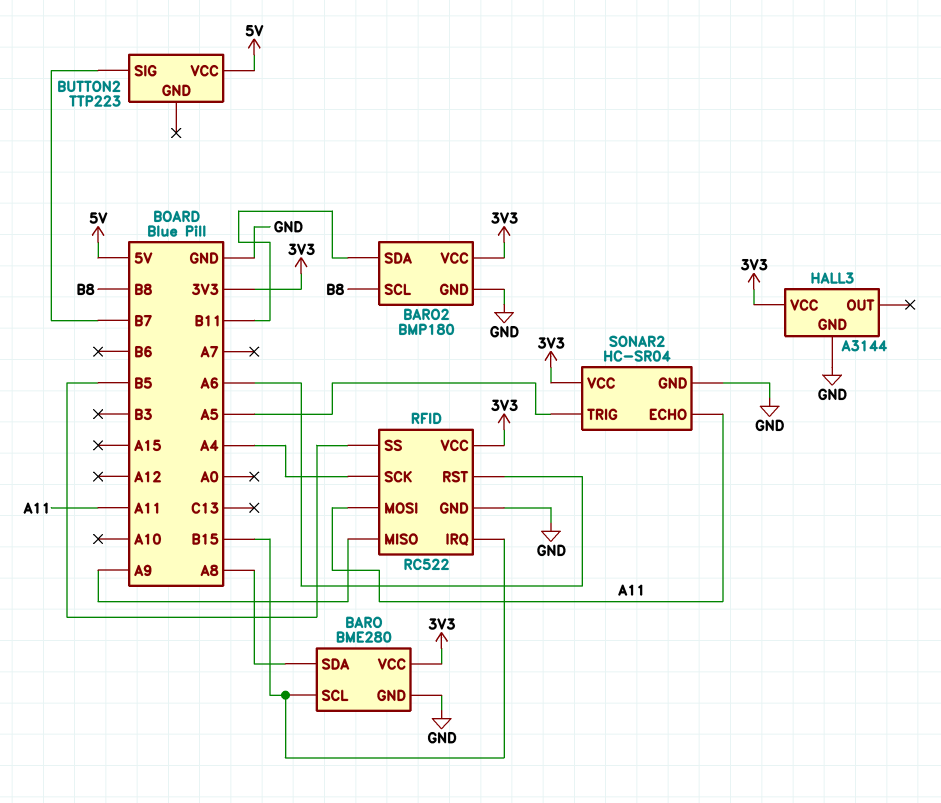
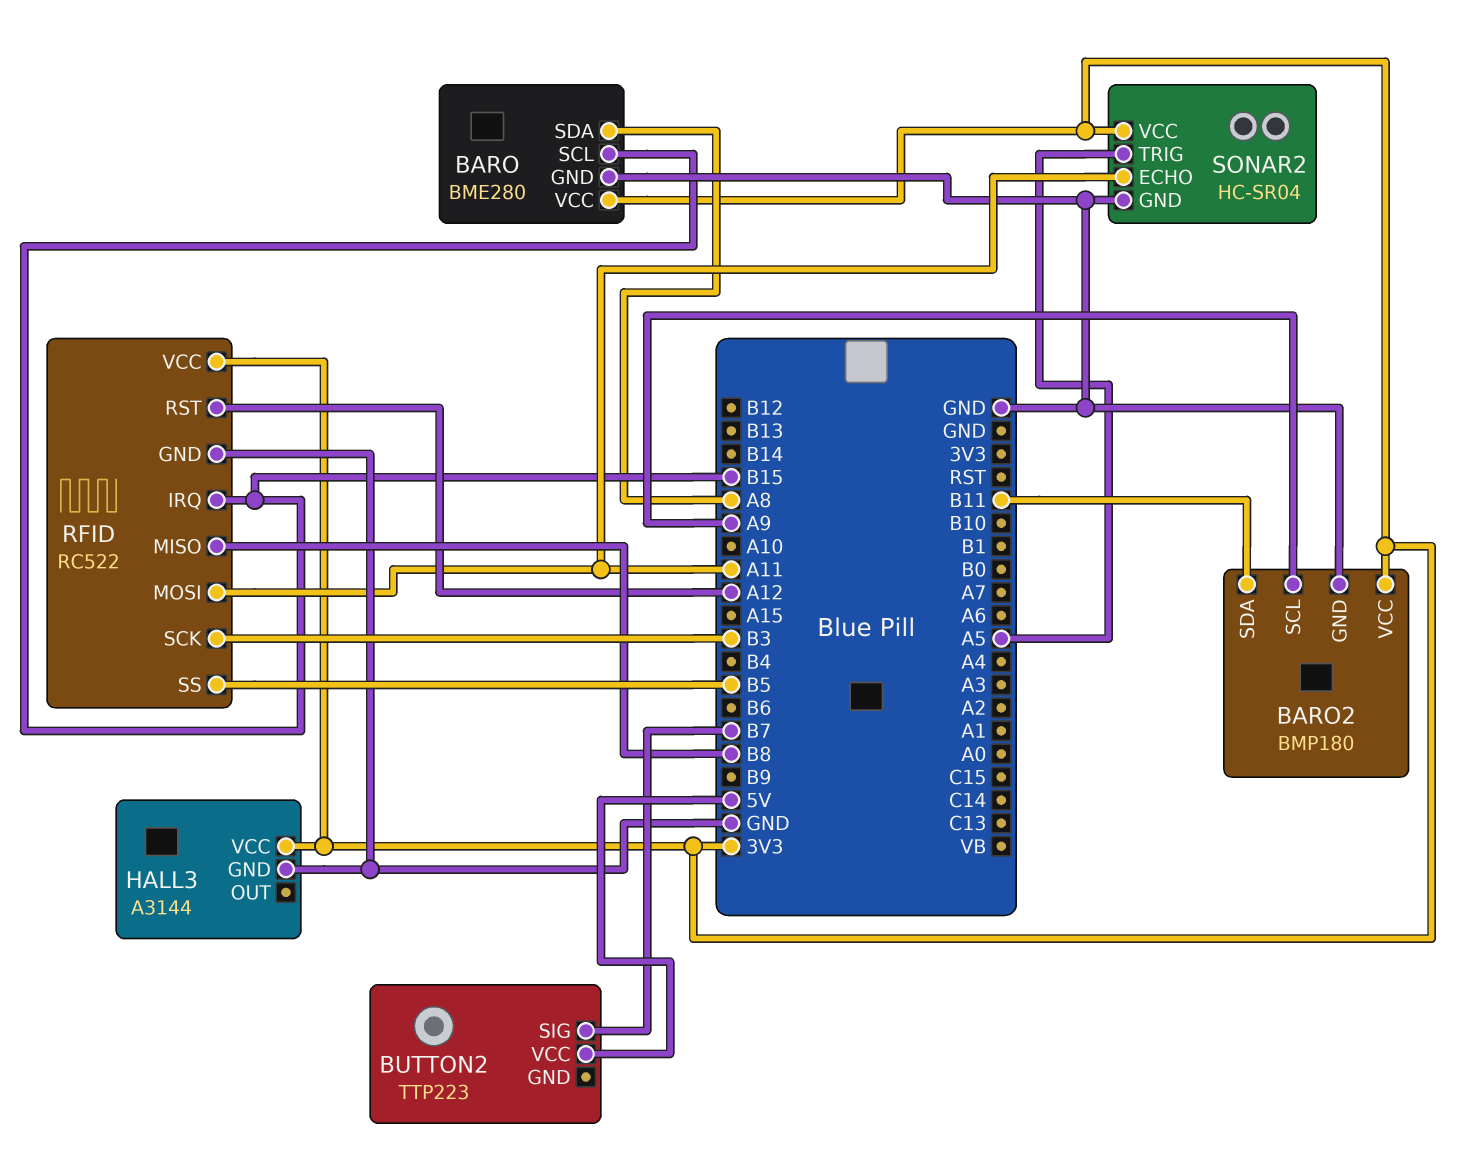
BARO2 pin SCL: B8 -> A9
RFID pin MISO: A9 -> B8
RFID pin RST: A6 -> A12
RFID pin SCK: A4 -> B3

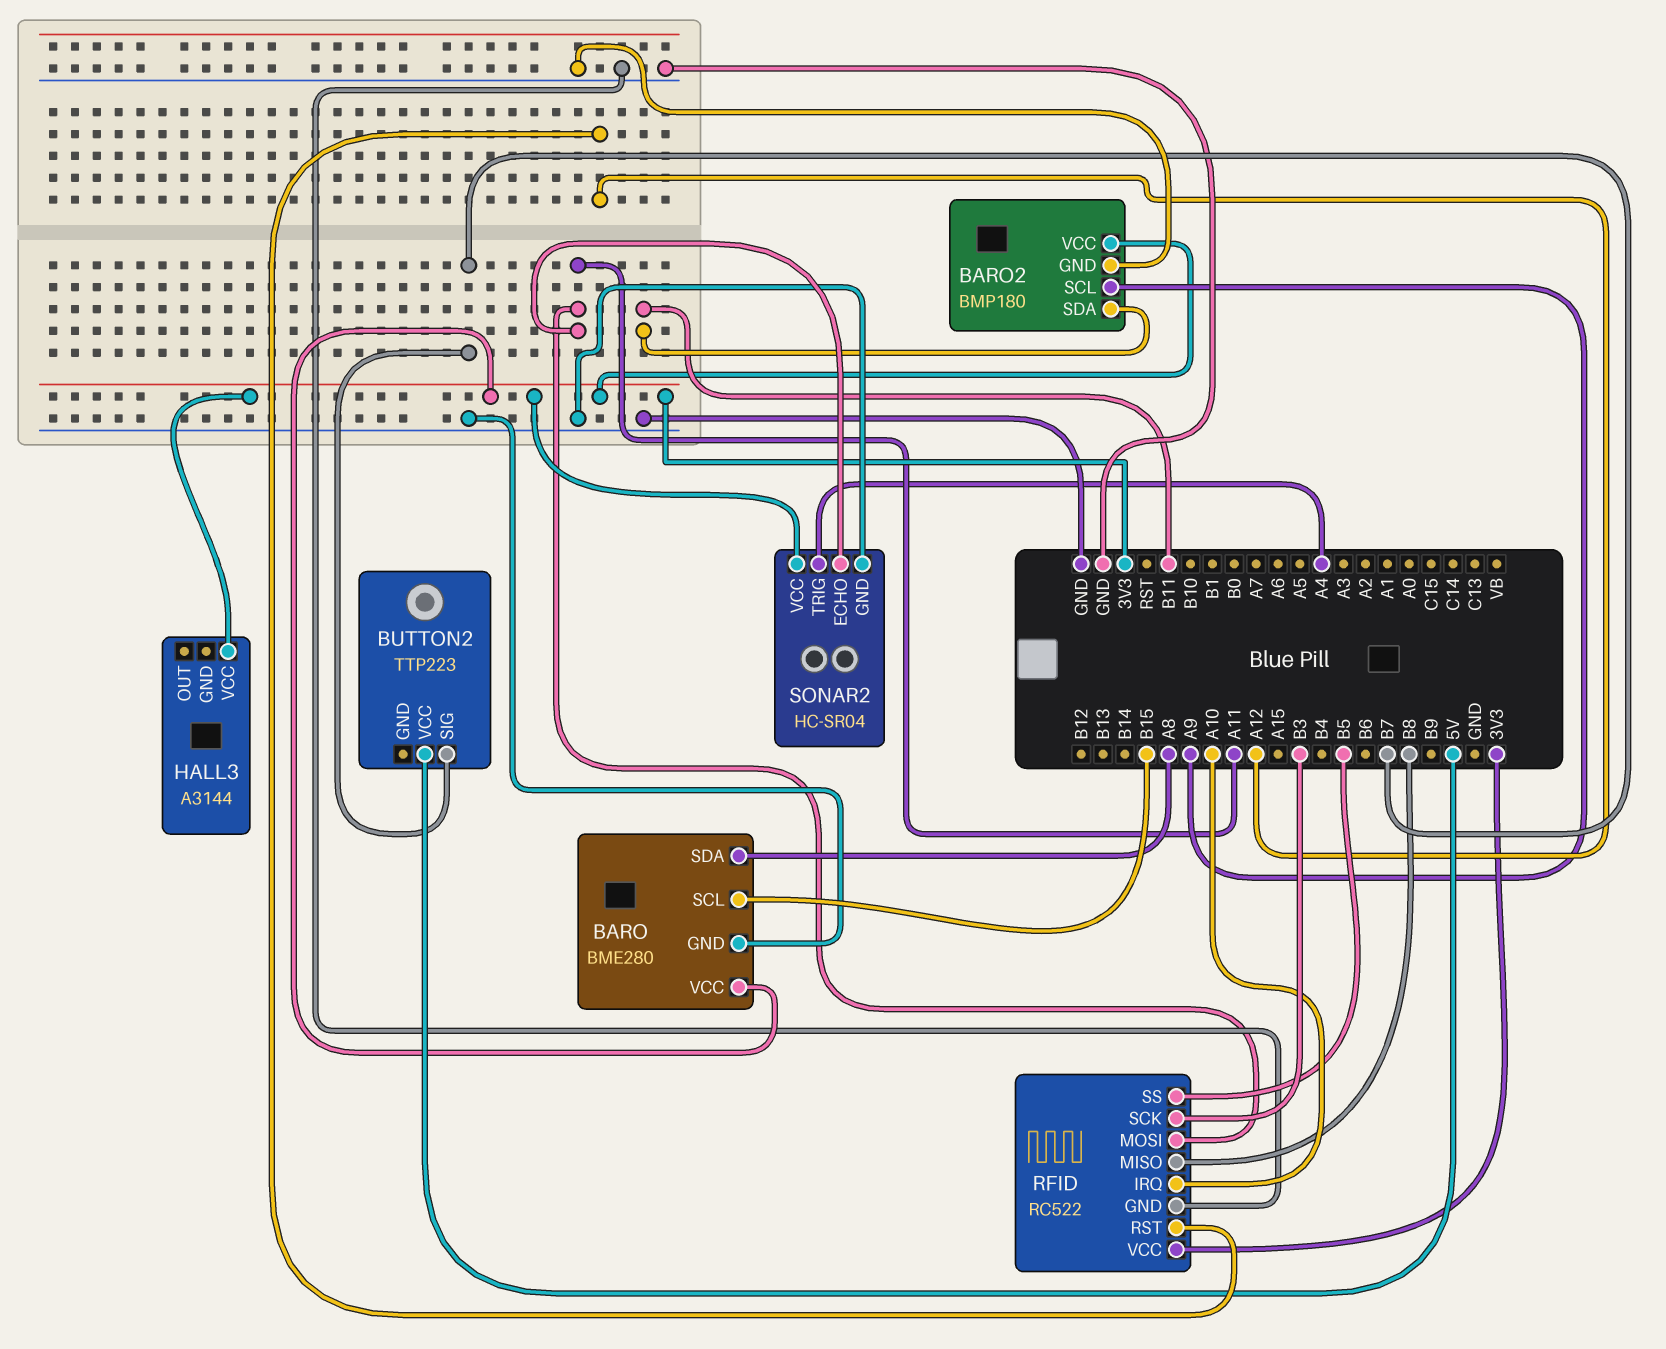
HALL3 pin GND: GND -> none
RFID pin IRQ: B15 -> A10
SONAR2 pin TRIG: A5 -> A4

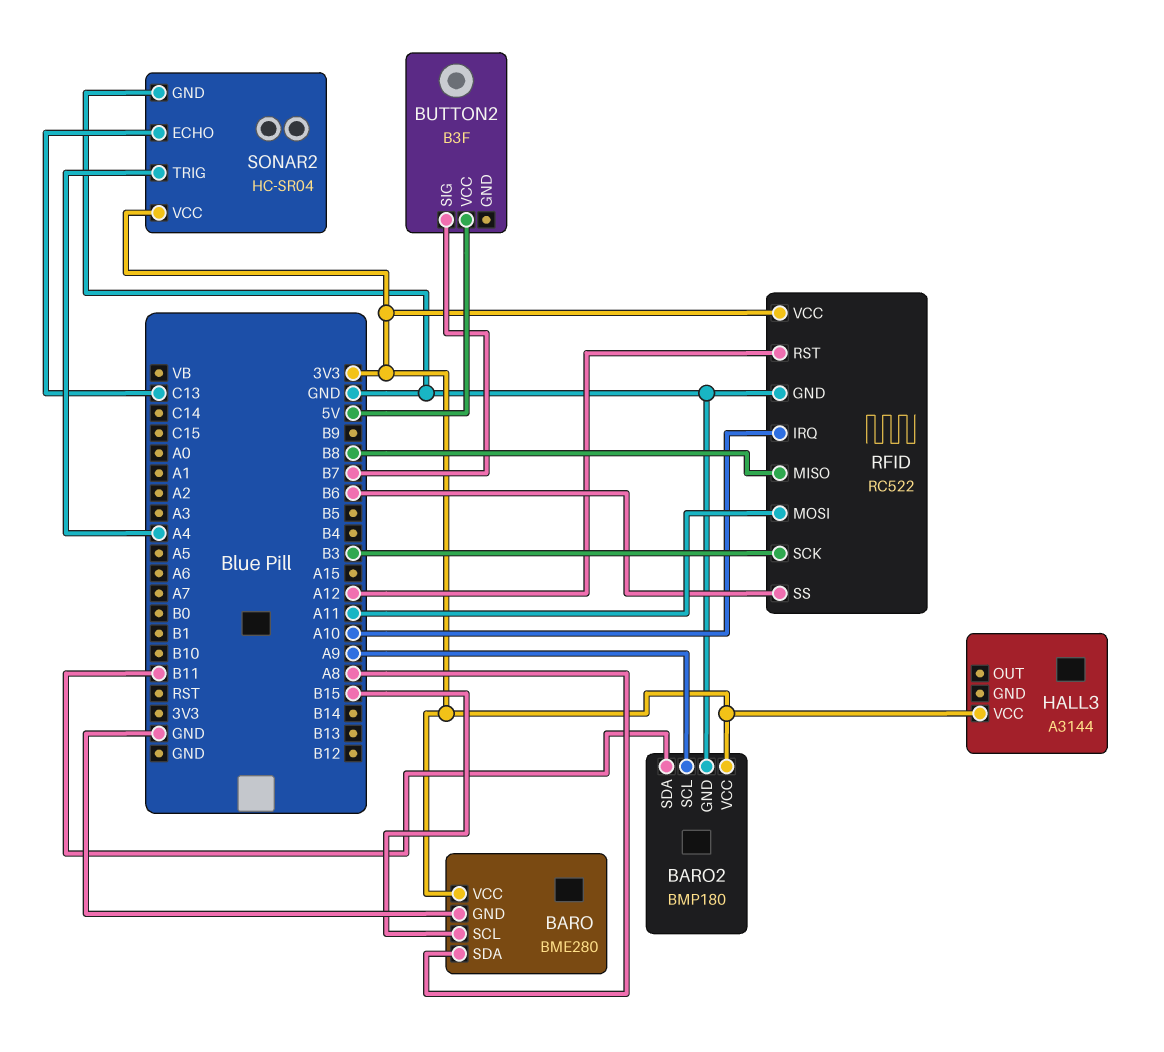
BUTTON2: TTP223 -> B3F
RFID pin SS: B5 -> B6
SONAR2 pin ECHO: A11 -> C13

